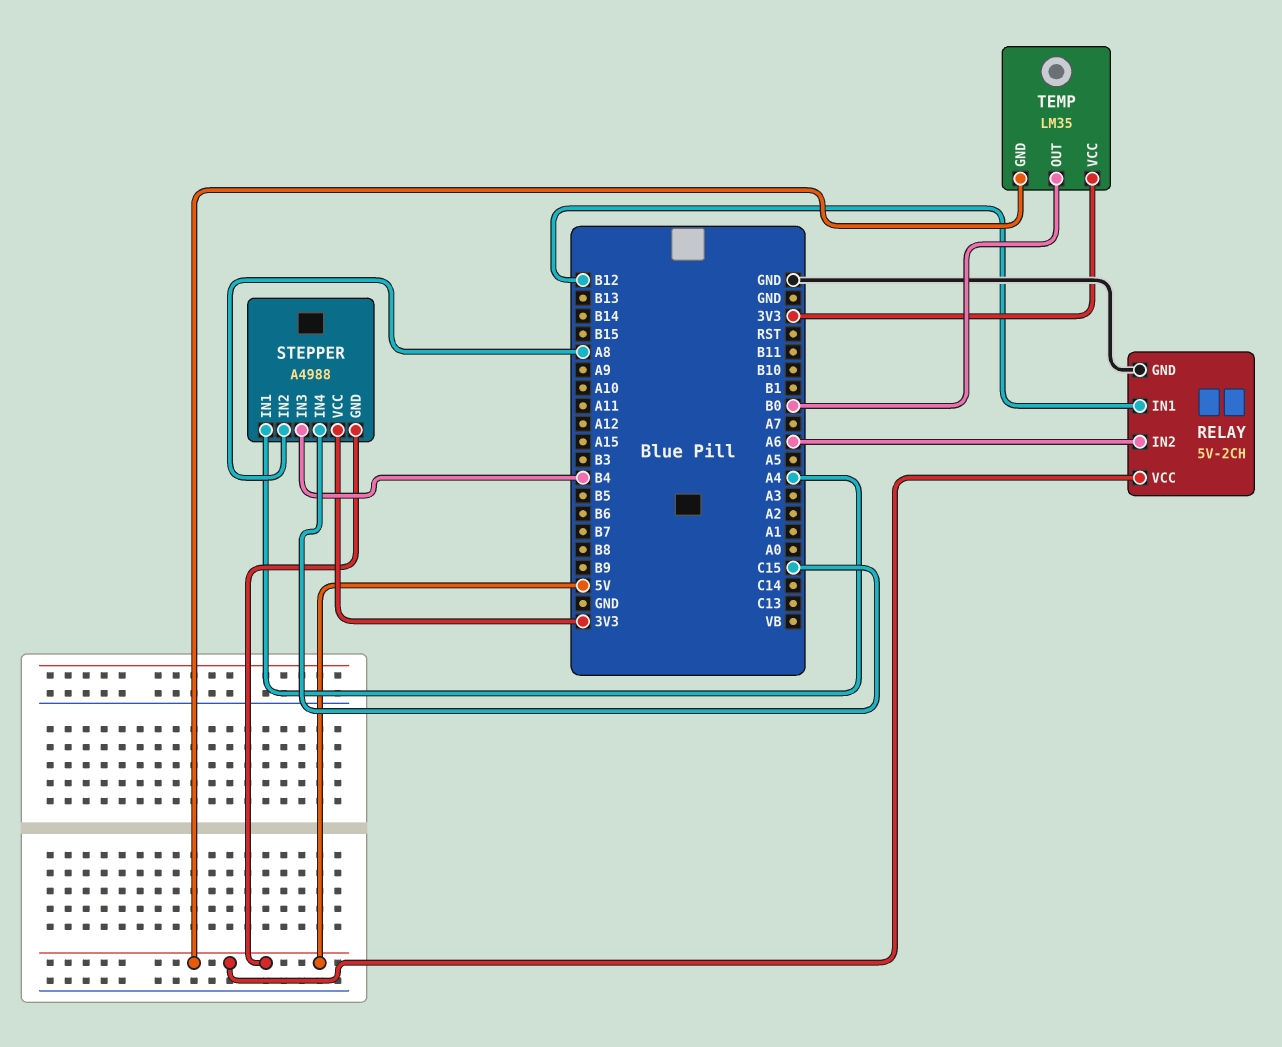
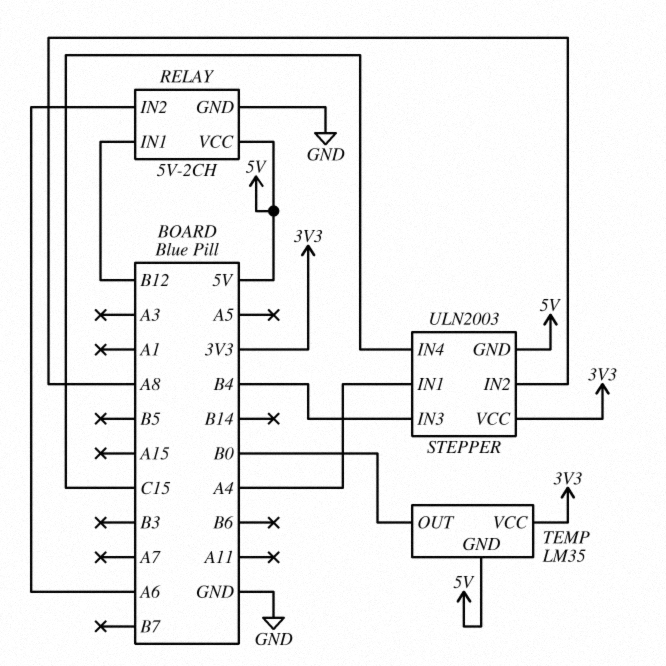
STEPPER: A4988 -> ULN2003

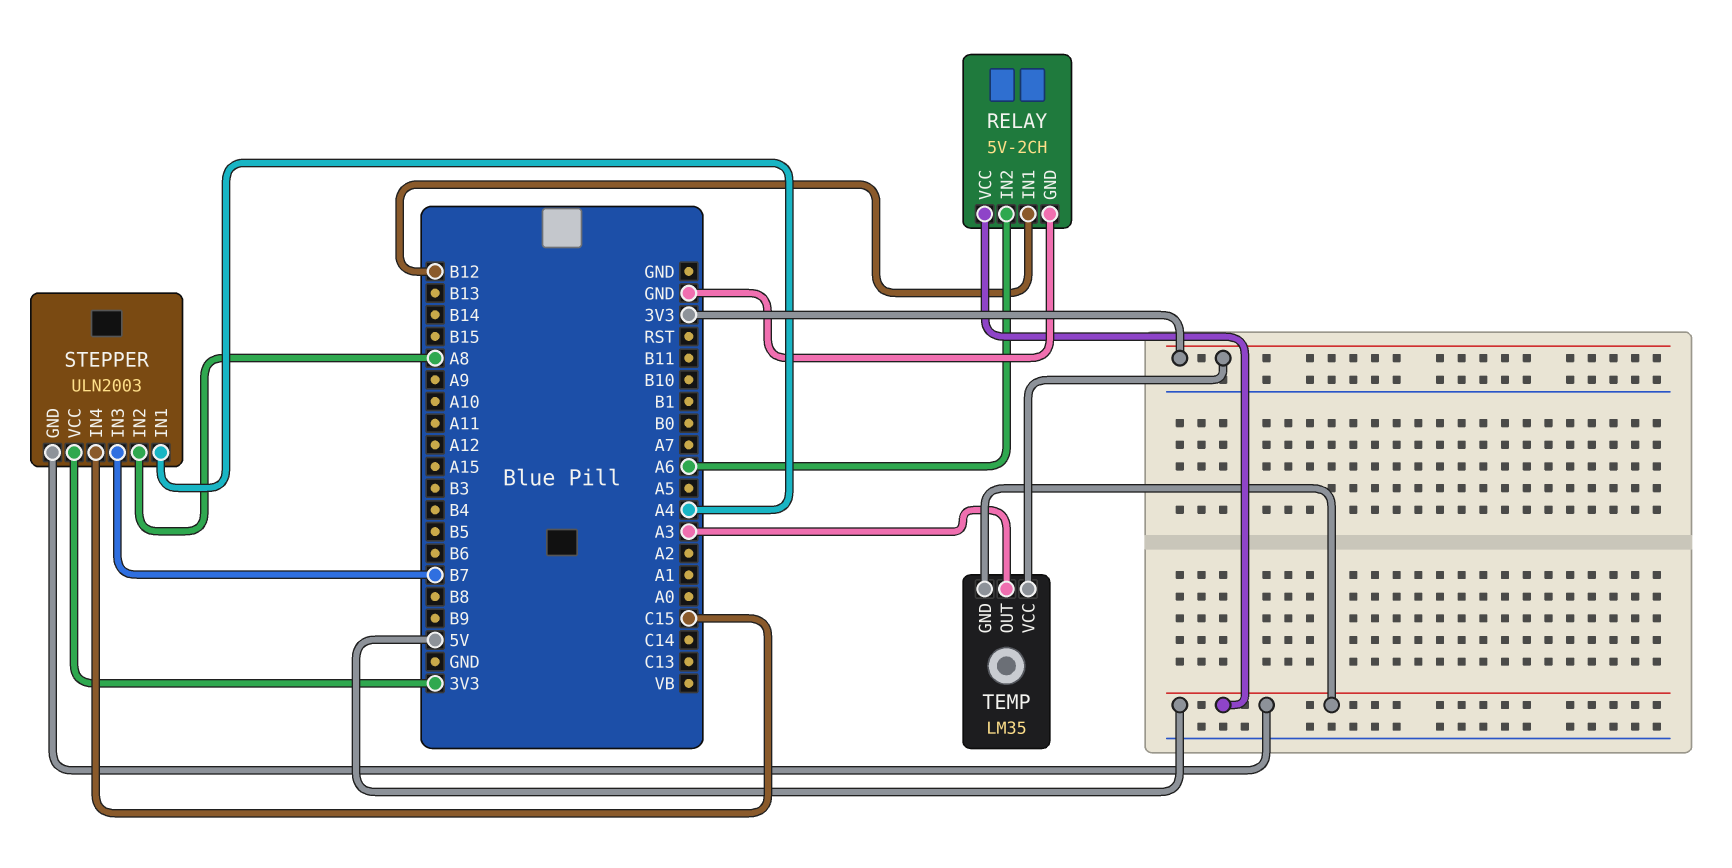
STEPPER pin IN3: B4 -> B7
TEMP pin OUT: B0 -> A3

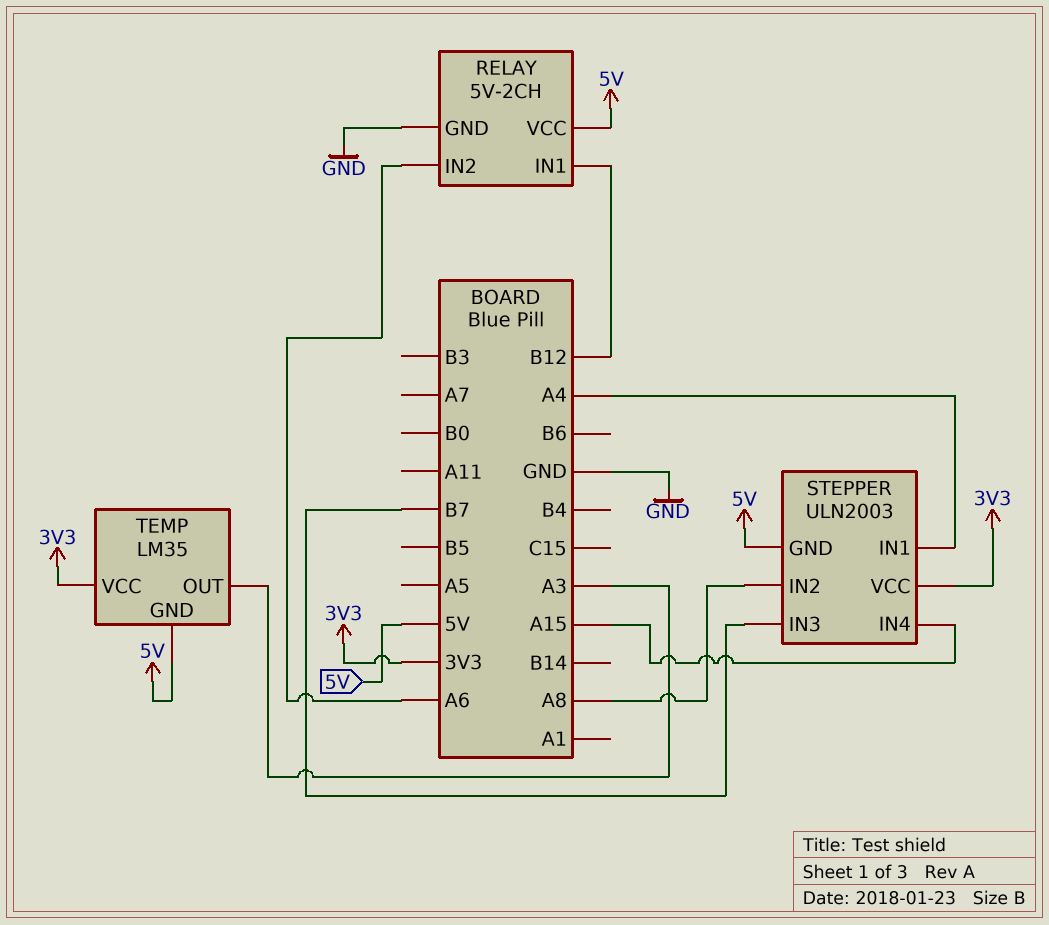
STEPPER pin IN4: C15 -> A15

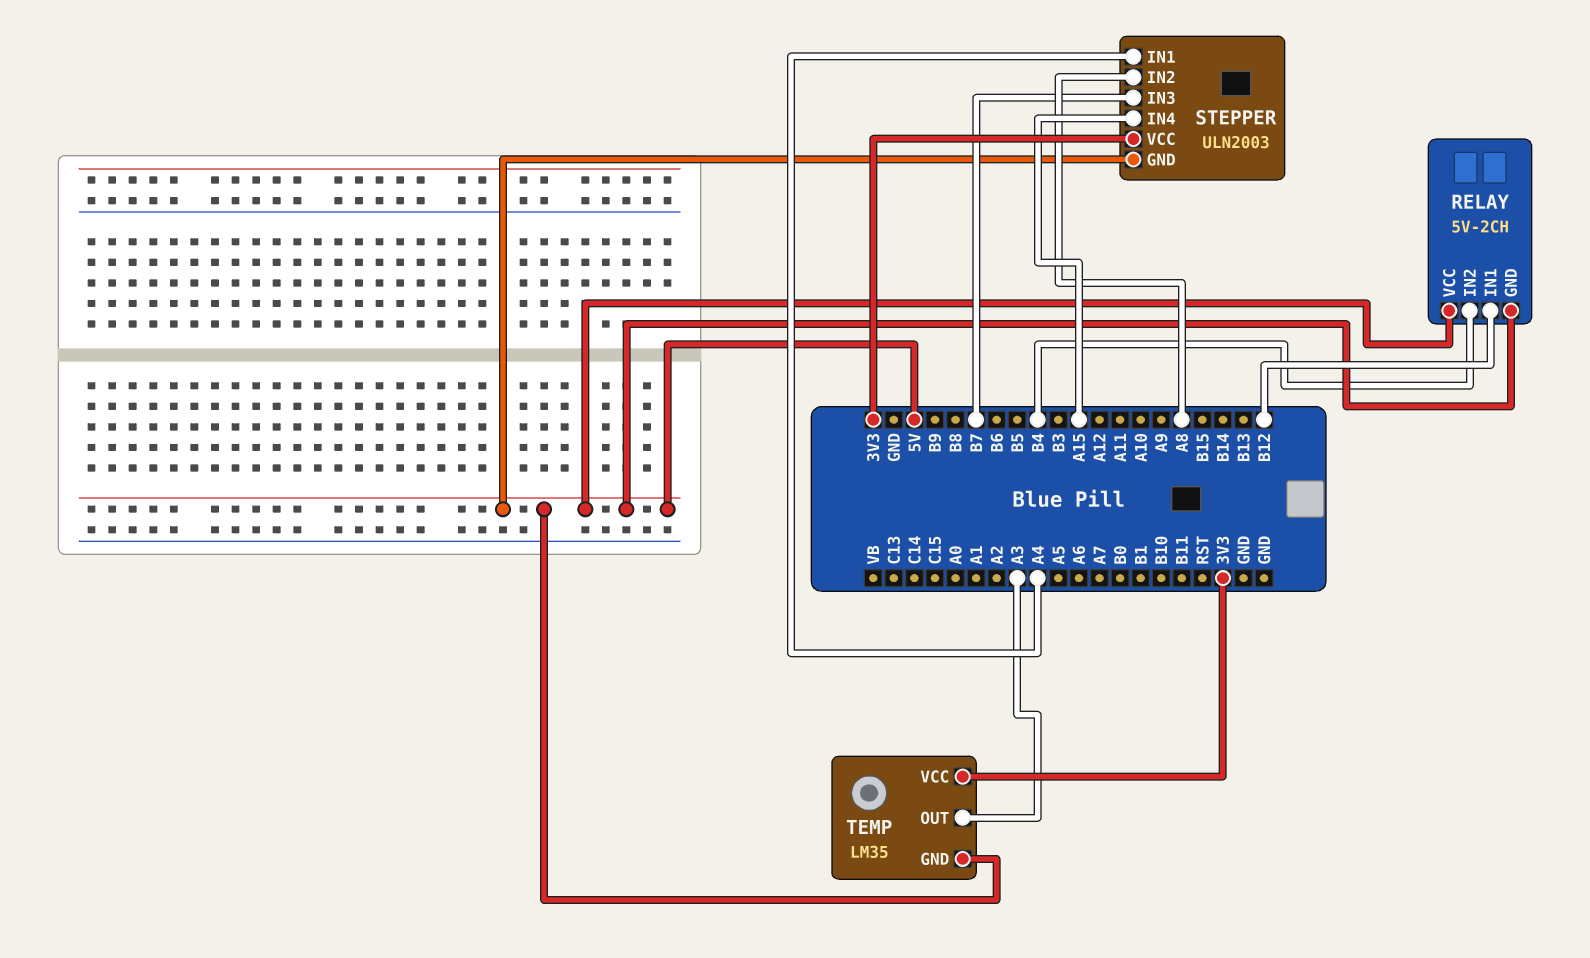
RELAY pin GND: GND -> 5V
RELAY pin IN2: A6 -> B4

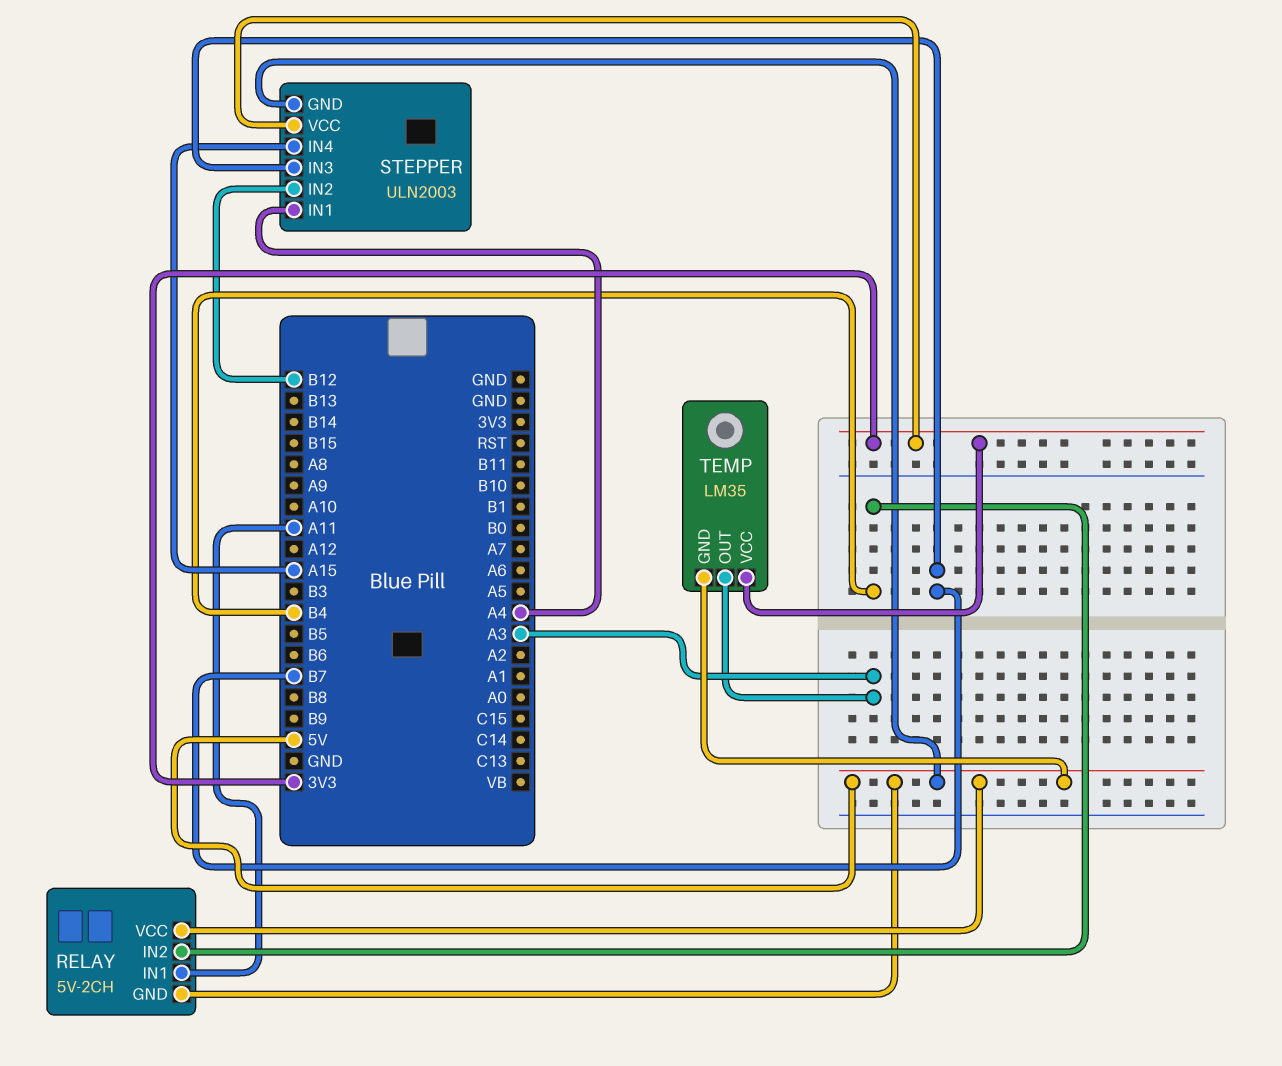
RELAY pin IN1: B12 -> A11
STEPPER pin IN2: A8 -> B12

